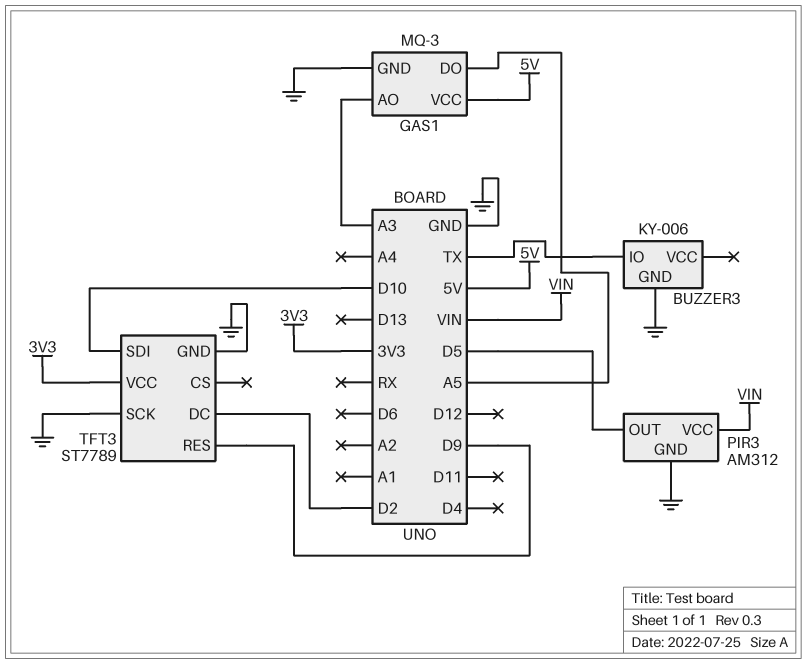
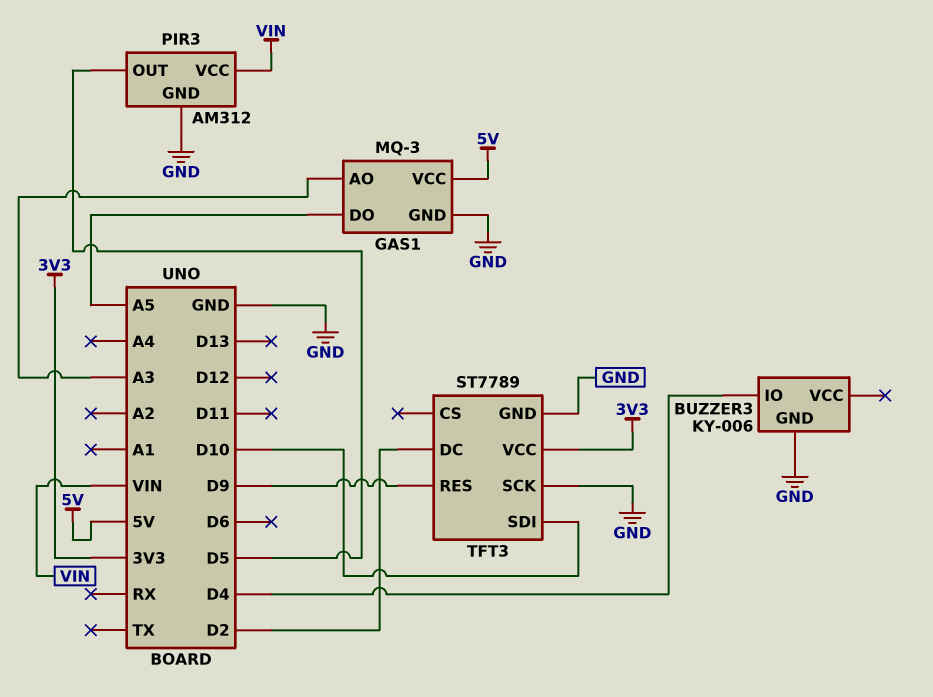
BUZZER3 pin IO: TX -> D4

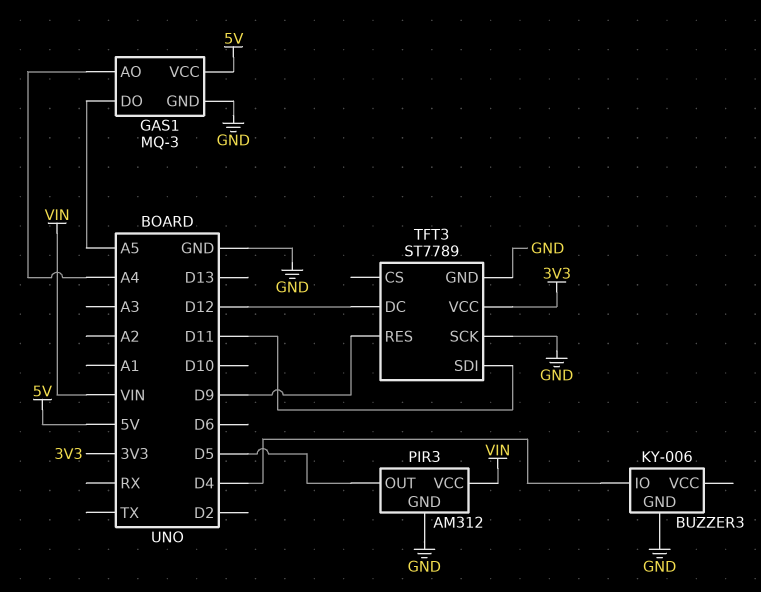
GAS1 pin AO: A3 -> A4
TFT3 pin DC: D2 -> D12
TFT3 pin SDI: D10 -> D11

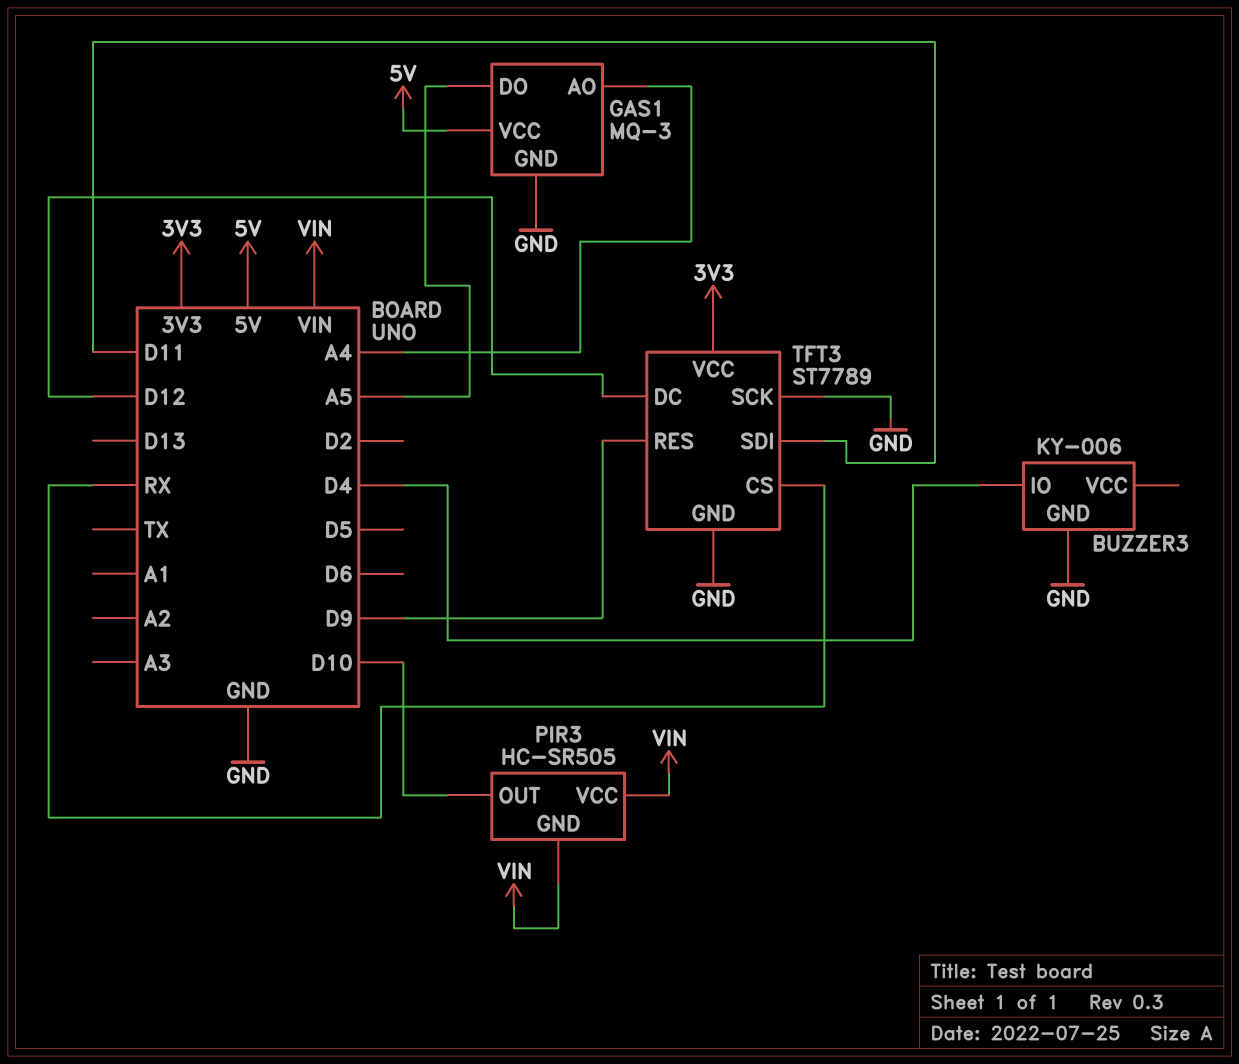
PIR3: AM312 -> HC-SR505
PIR3 pin GND: GND -> VIN
PIR3 pin OUT: D5 -> D10
TFT3 pin CS: none -> RX

